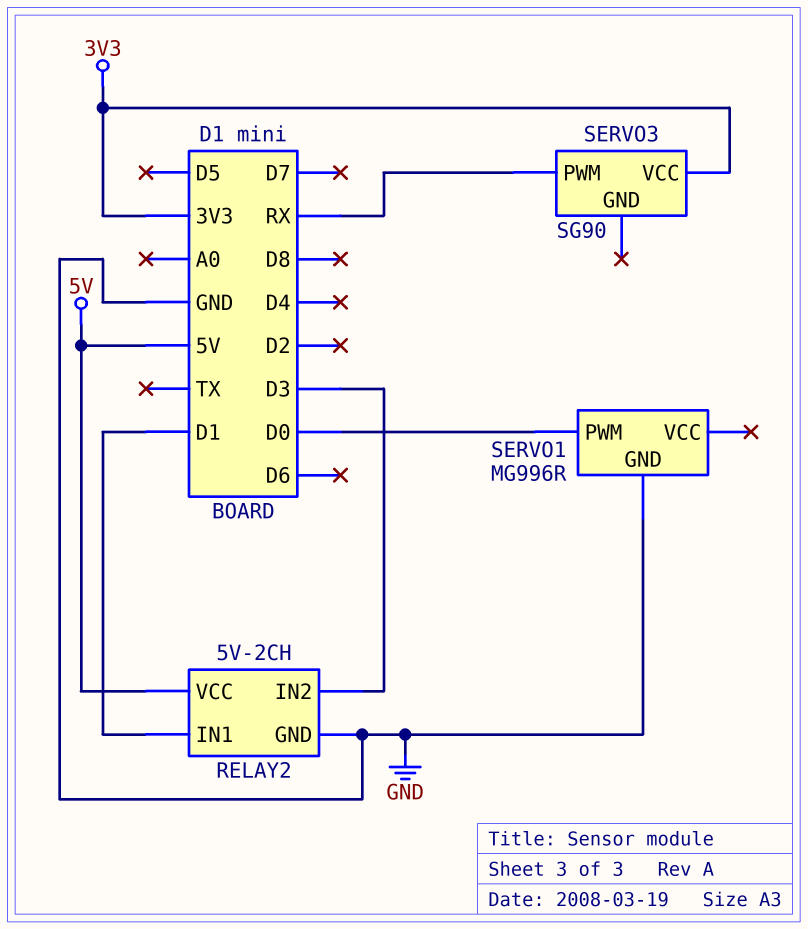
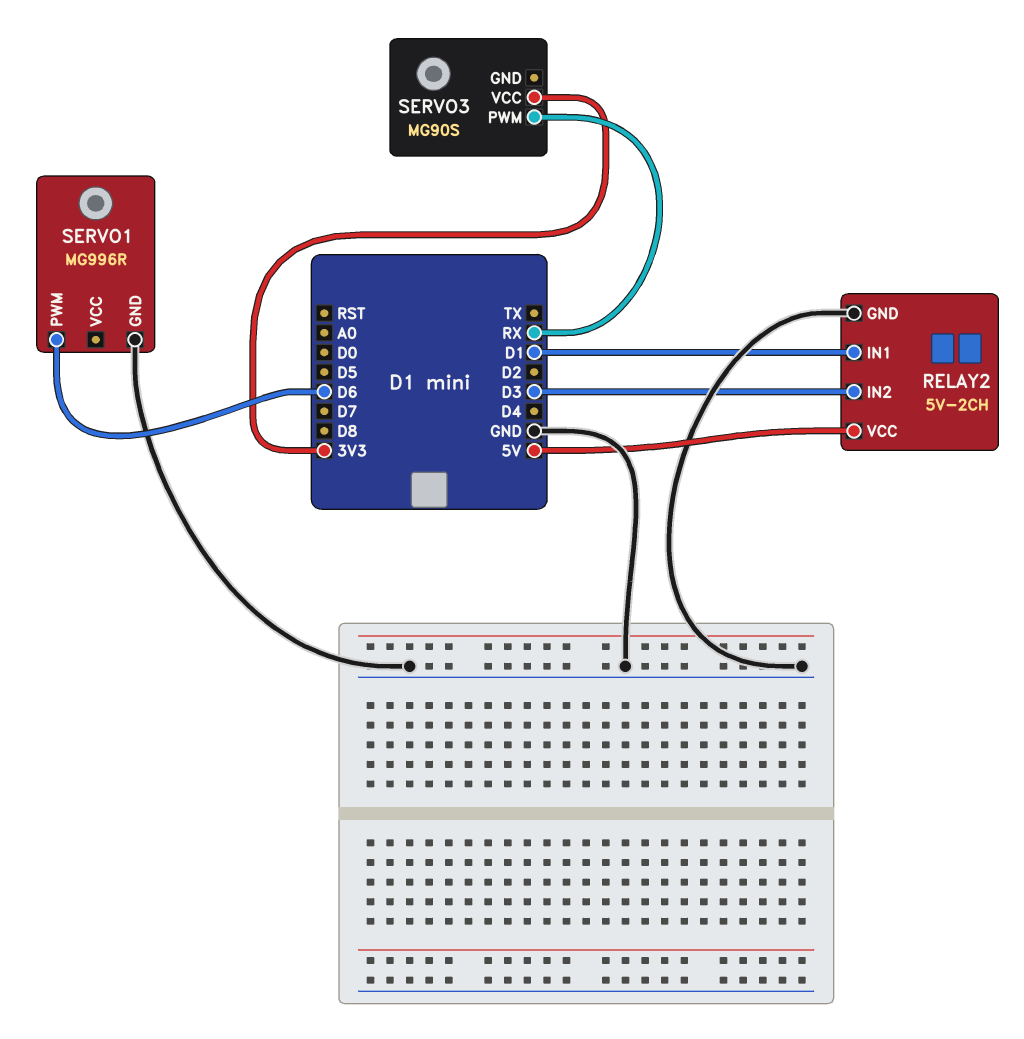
SERVO1 pin PWM: D0 -> D6
SERVO3: SG90 -> MG90S

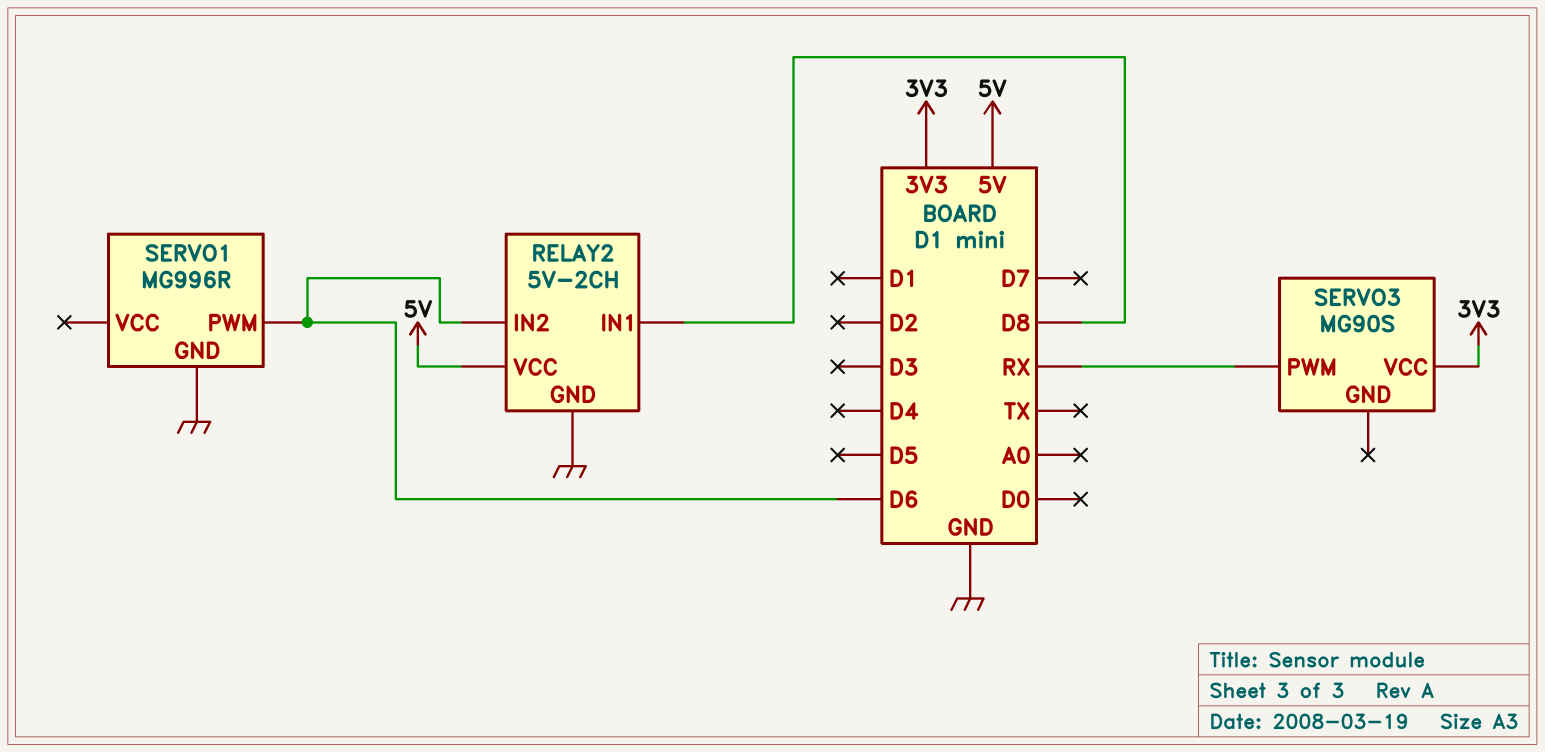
RELAY2 pin IN1: D1 -> D8
RELAY2 pin IN2: D3 -> D6

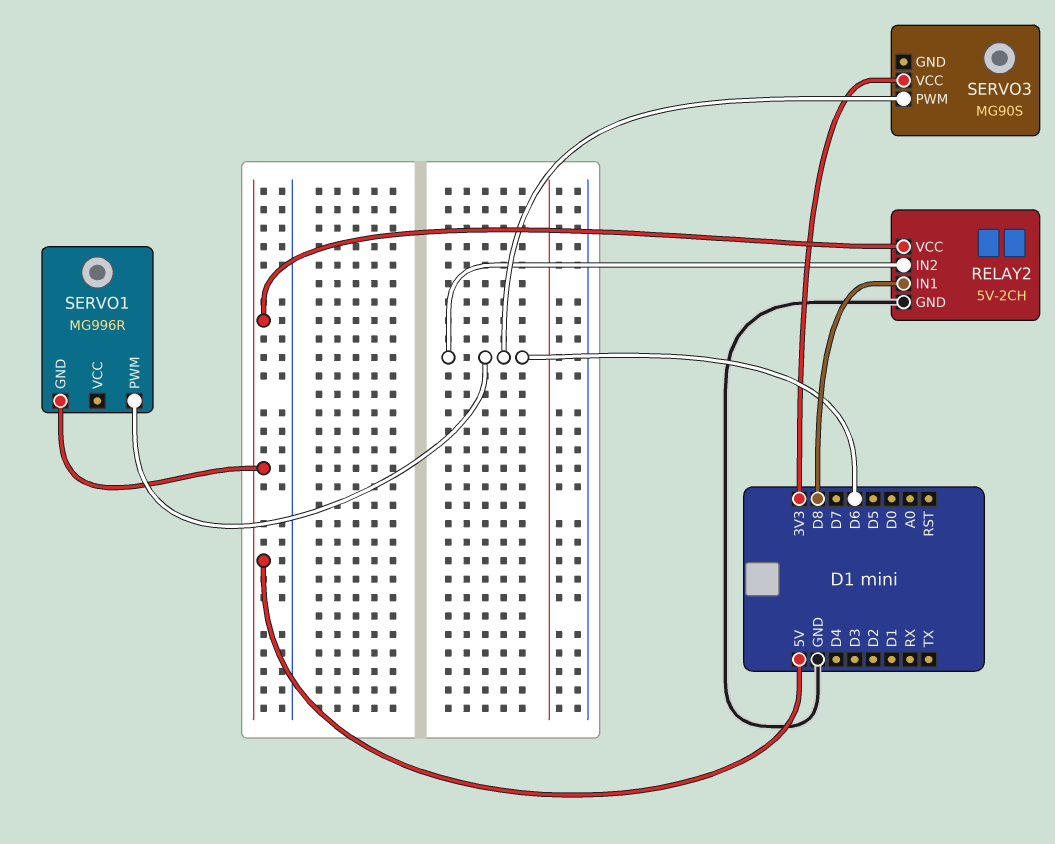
SERVO1 pin GND: GND -> 5V
SERVO3 pin PWM: RX -> D6

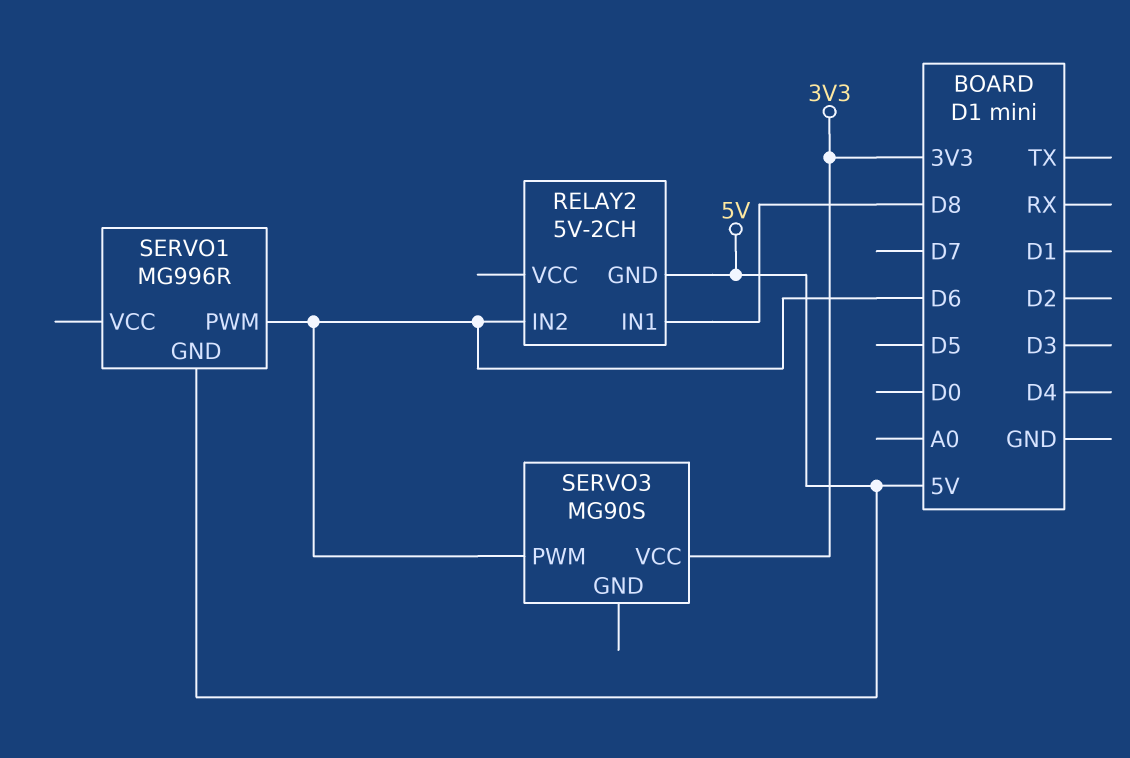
RELAY2 pin GND: GND -> 5V
RELAY2 pin VCC: 5V -> none

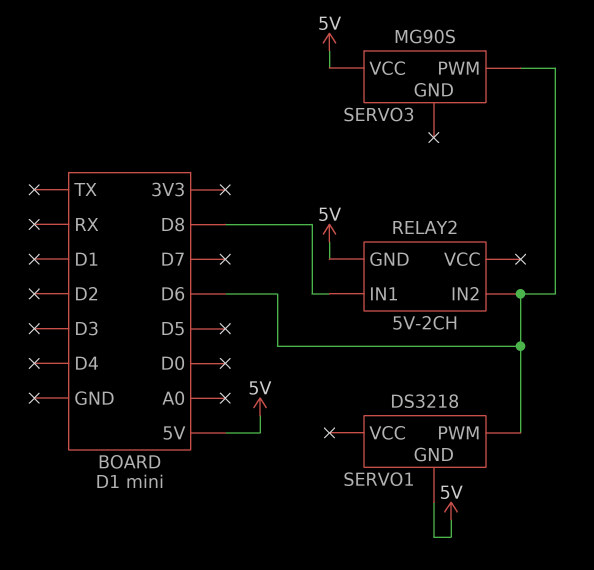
SERVO1: MG996R -> DS3218
SERVO3 pin VCC: 3V3 -> 5V

